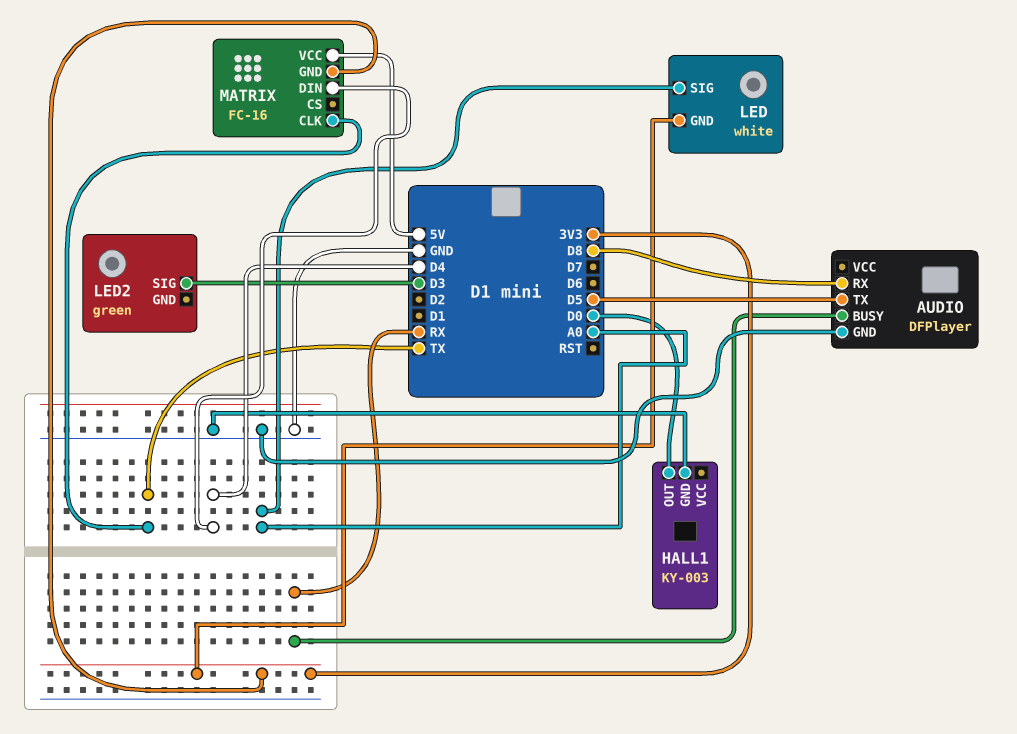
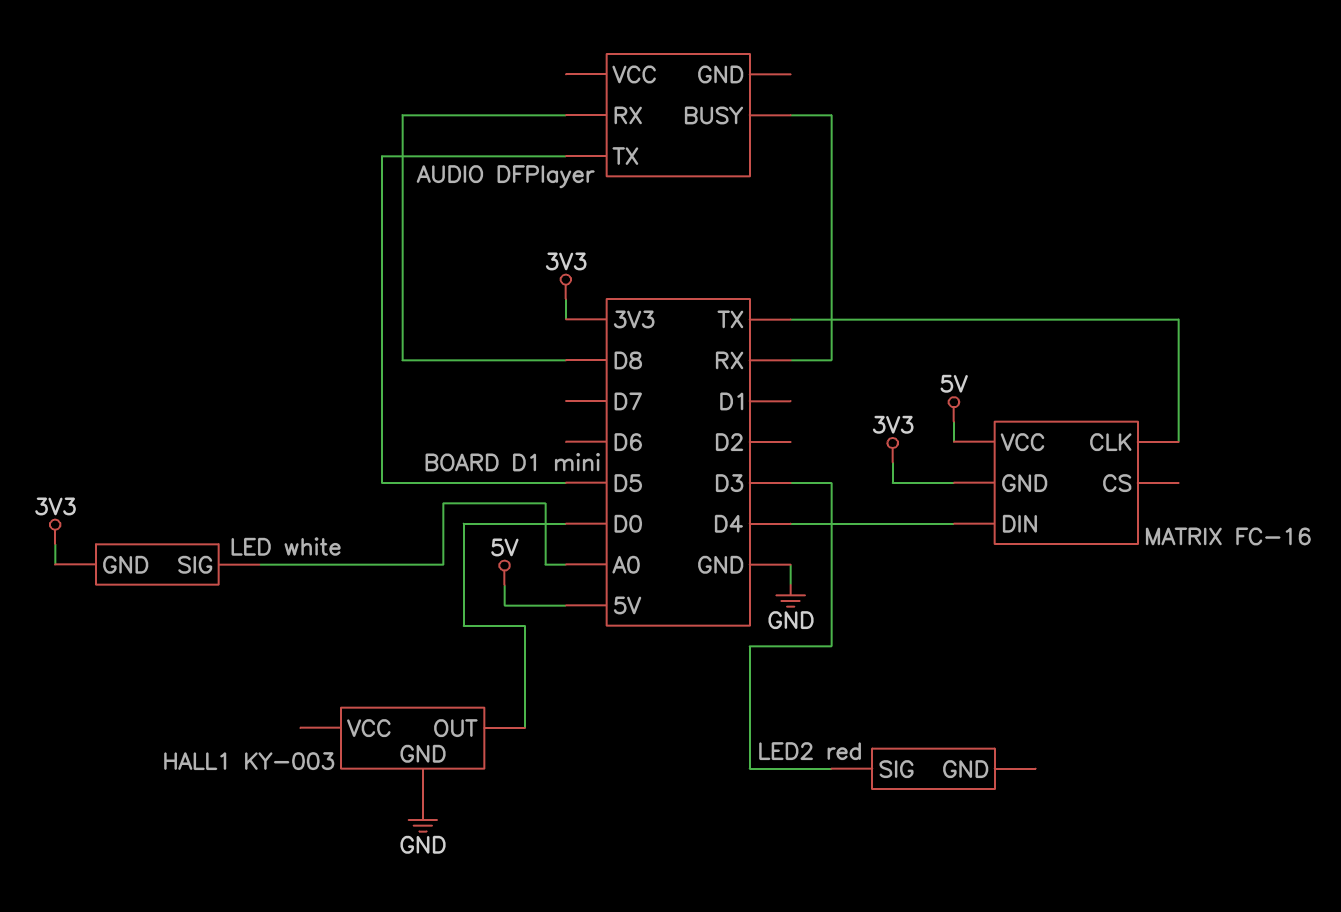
AUDIO pin GND: GND -> none
LED2: green -> red

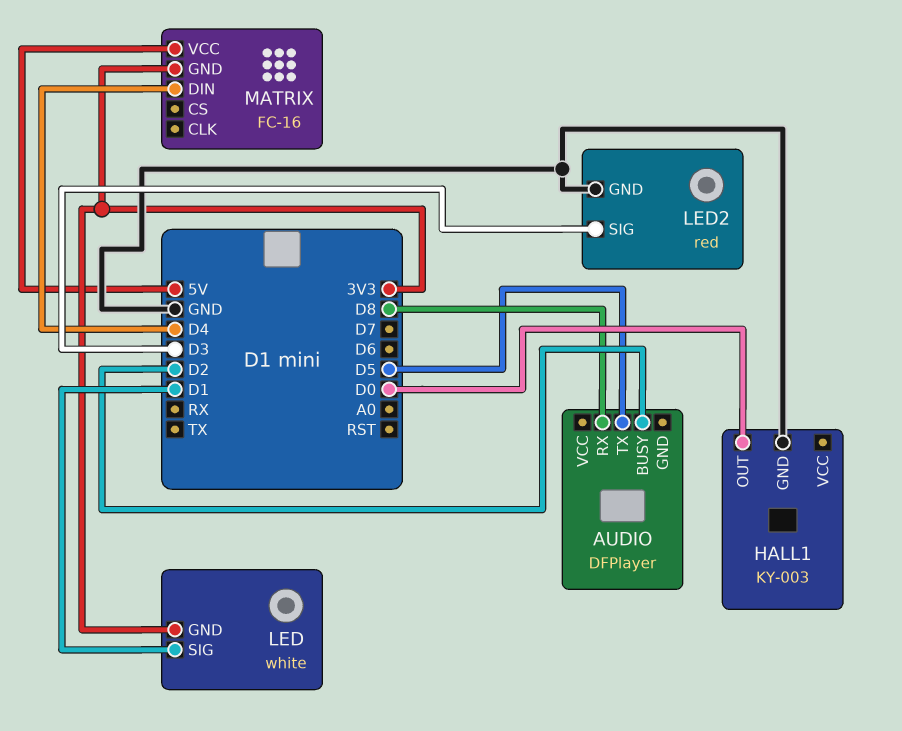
AUDIO pin BUSY: RX -> D2
LED pin SIG: A0 -> D1
LED2 pin GND: none -> GND
MATRIX pin CLK: TX -> none

